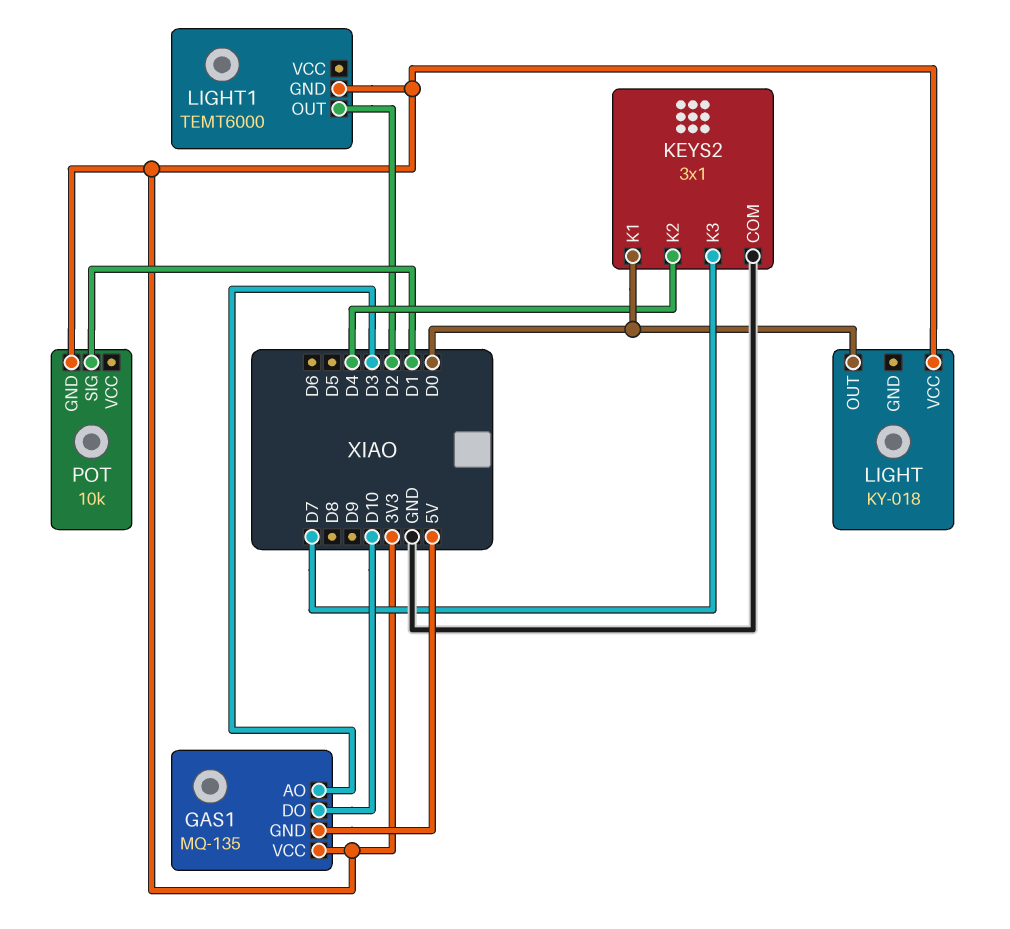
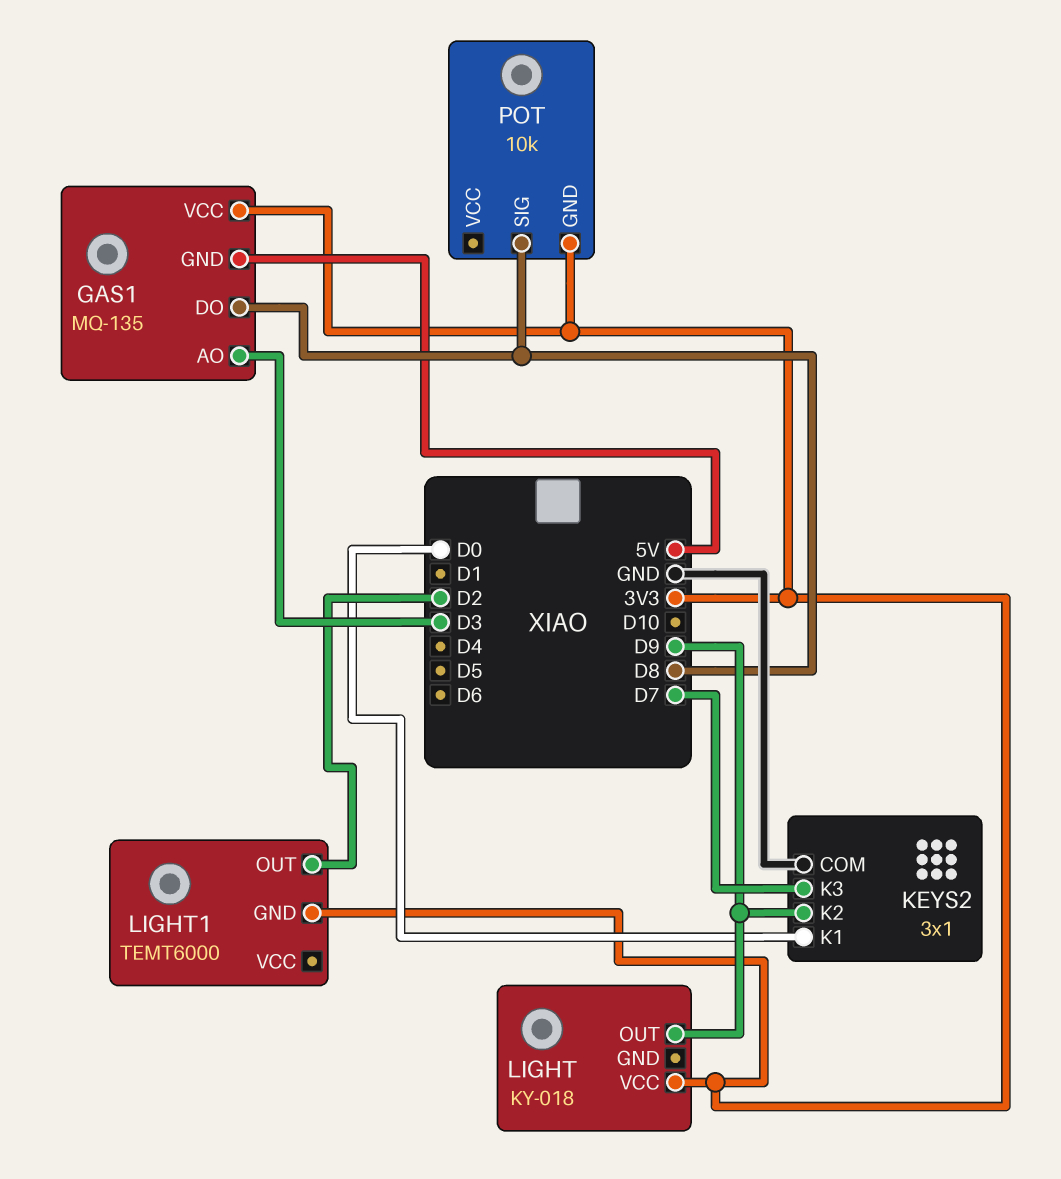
GAS1 pin DO: D10 -> D8
KEYS2 pin K2: D4 -> D9
LIGHT pin OUT: D0 -> D9
POT pin SIG: D1 -> D8

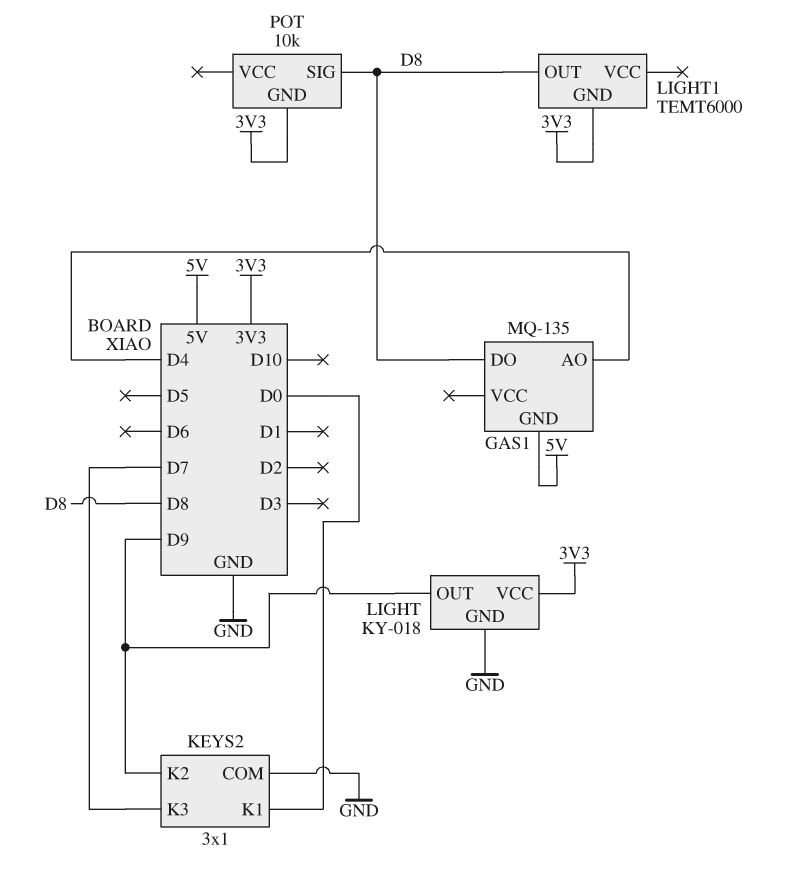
GAS1 pin AO: D3 -> D4
GAS1 pin VCC: 3V3 -> none
LIGHT pin GND: none -> GND
LIGHT1 pin OUT: D2 -> D8

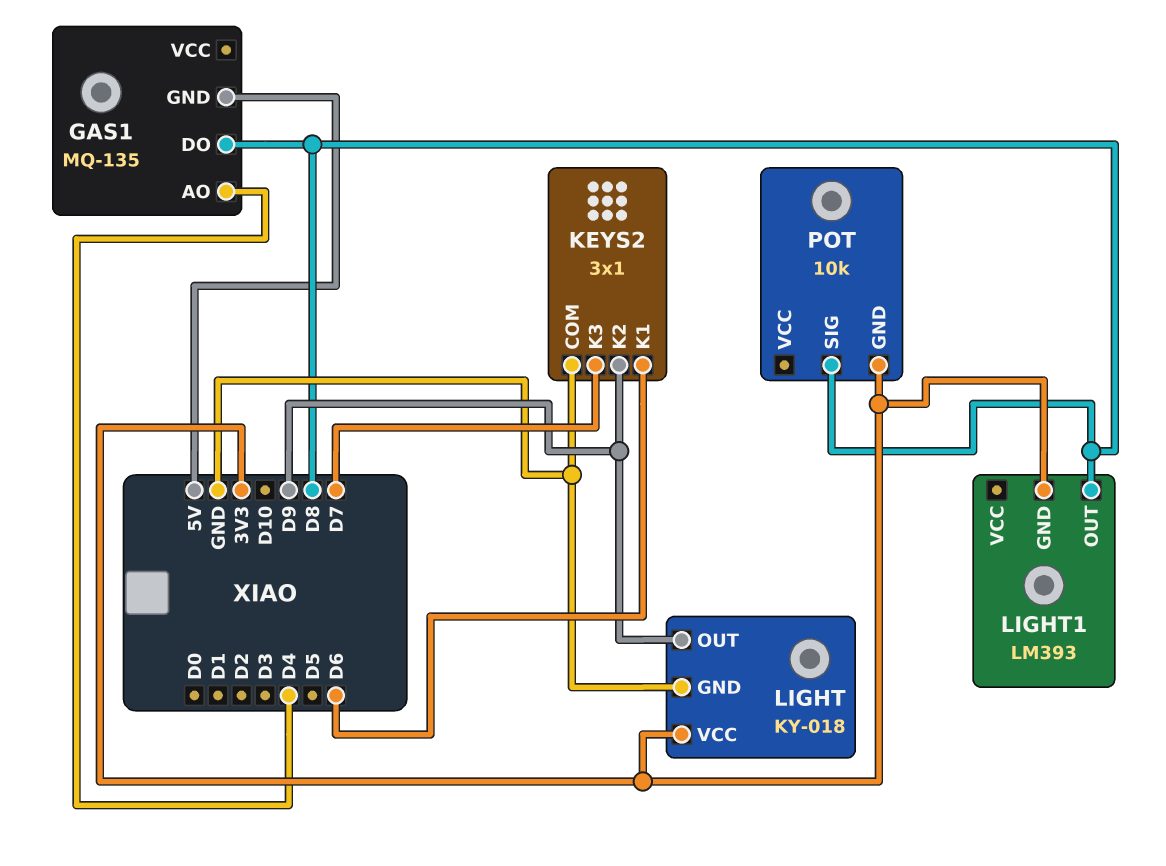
KEYS2 pin K1: D0 -> D6
LIGHT1: TEMT6000 -> LM393

